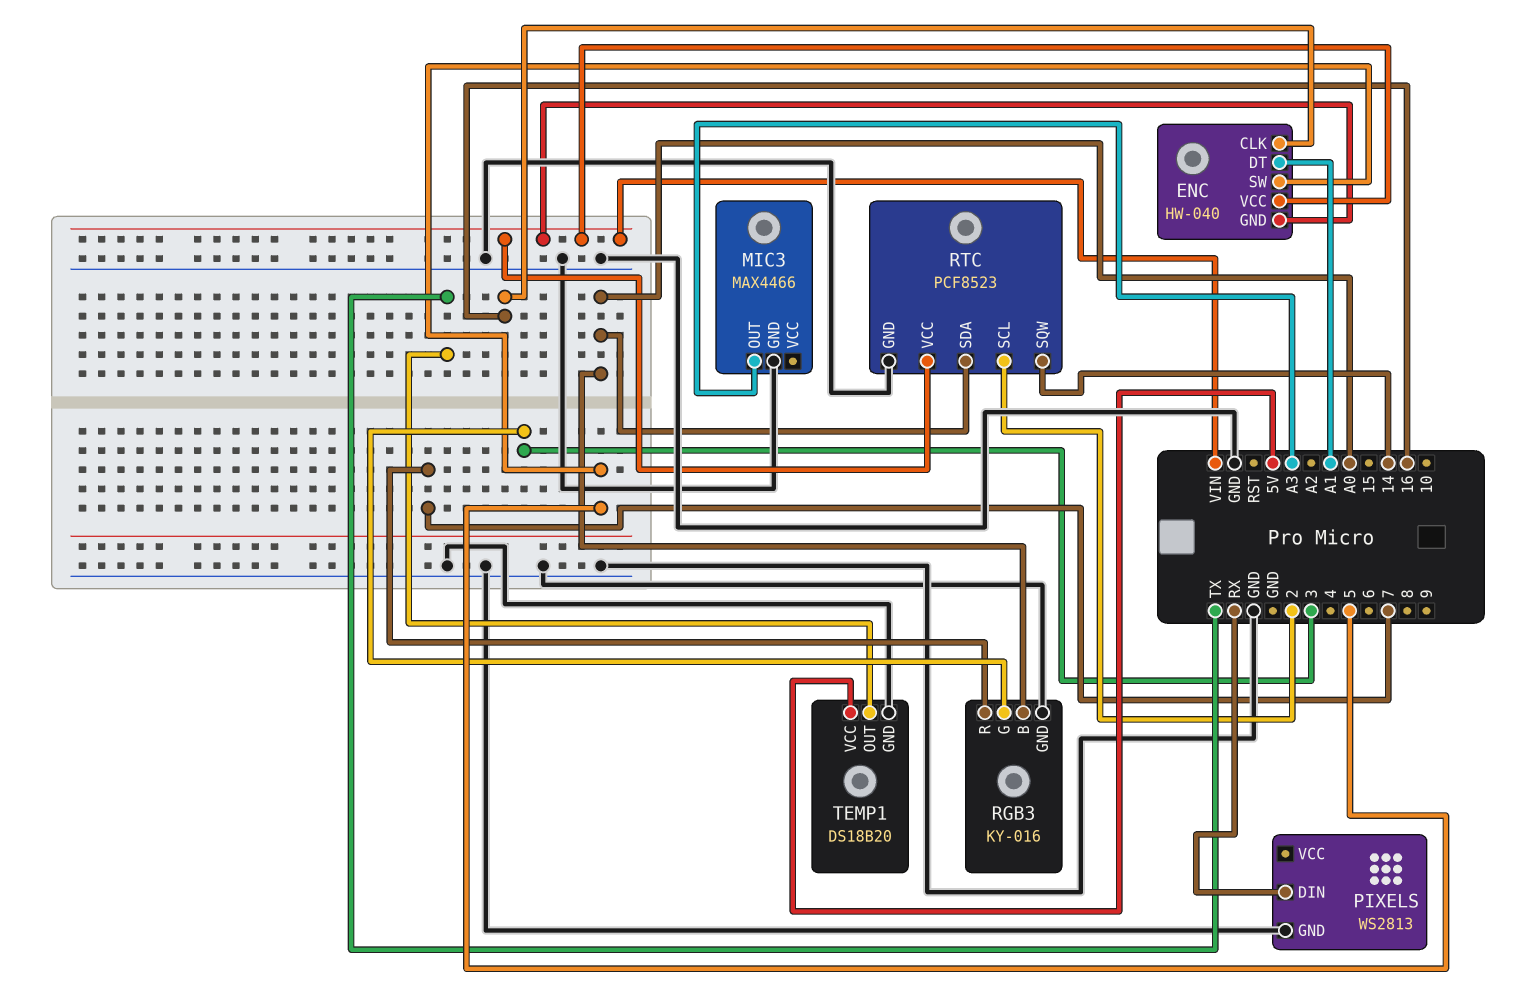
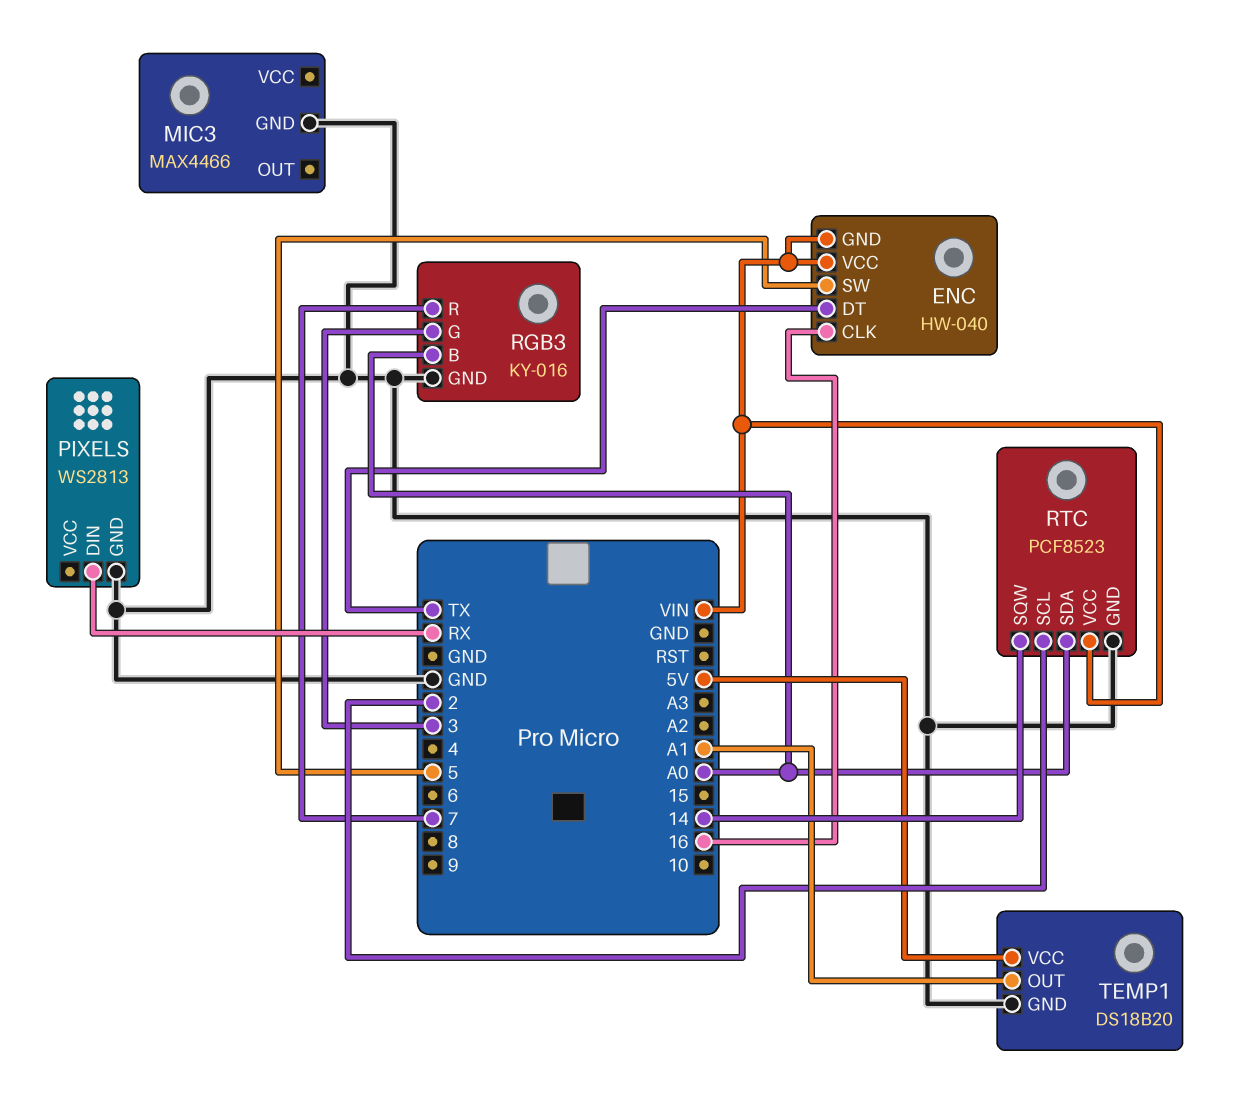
ENC pin DT: A1 -> TX
MIC3 pin OUT: A3 -> none
TEMP1 pin OUT: TX -> A1

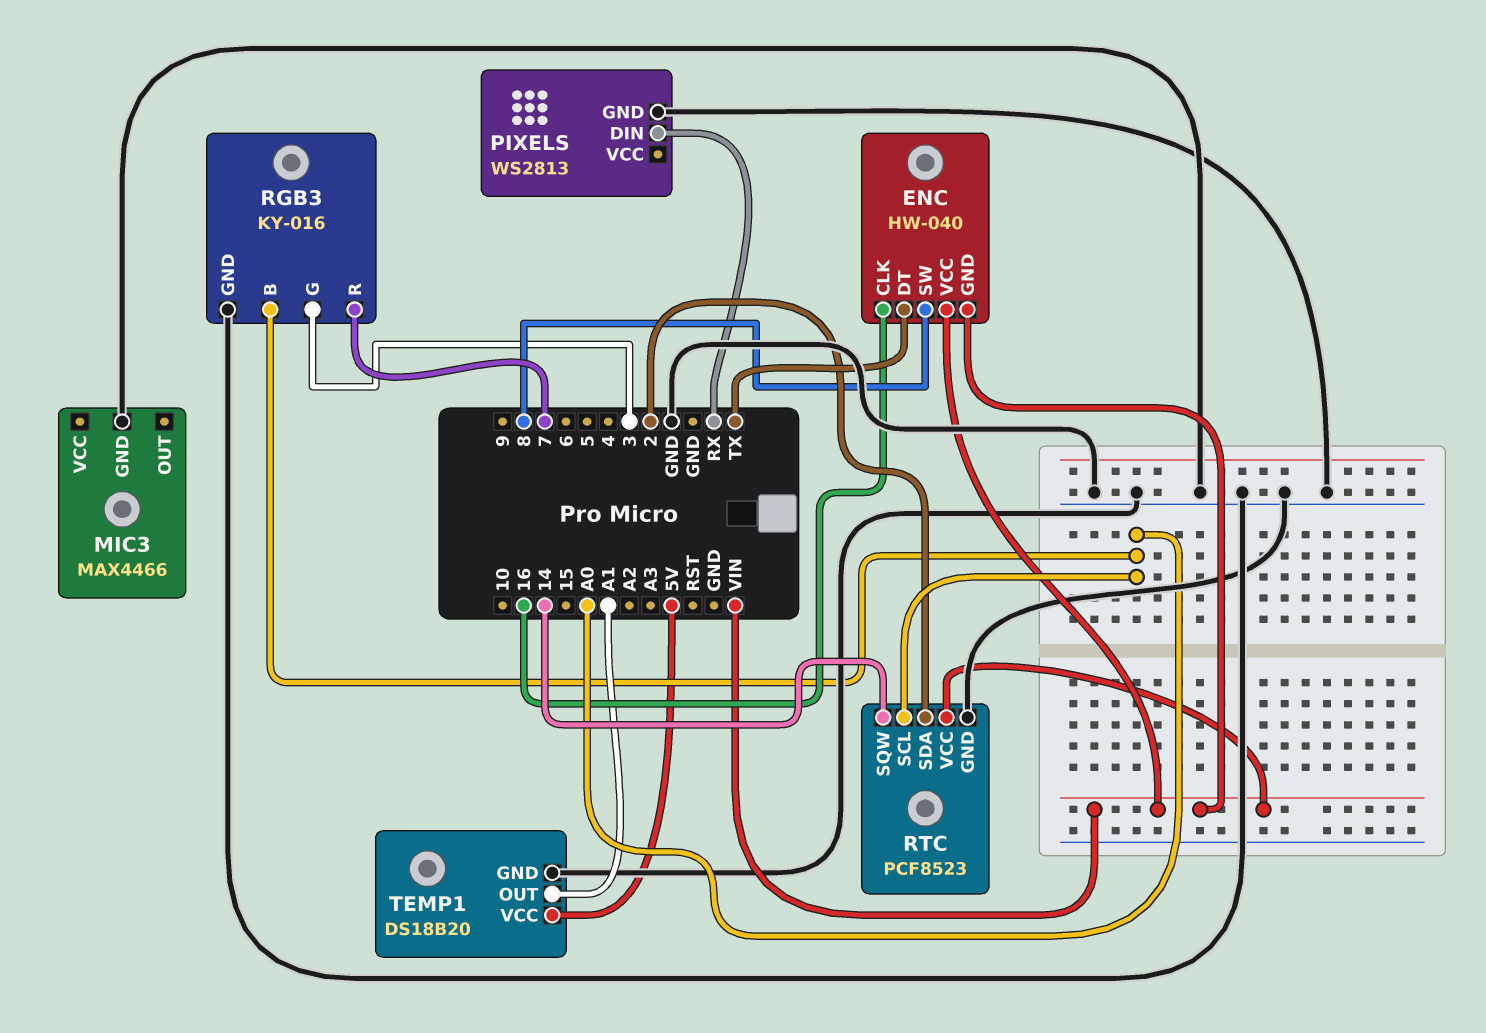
ENC pin SW: 5 -> 8
RTC pin SCL: 2 -> A0
RTC pin SDA: A0 -> 2

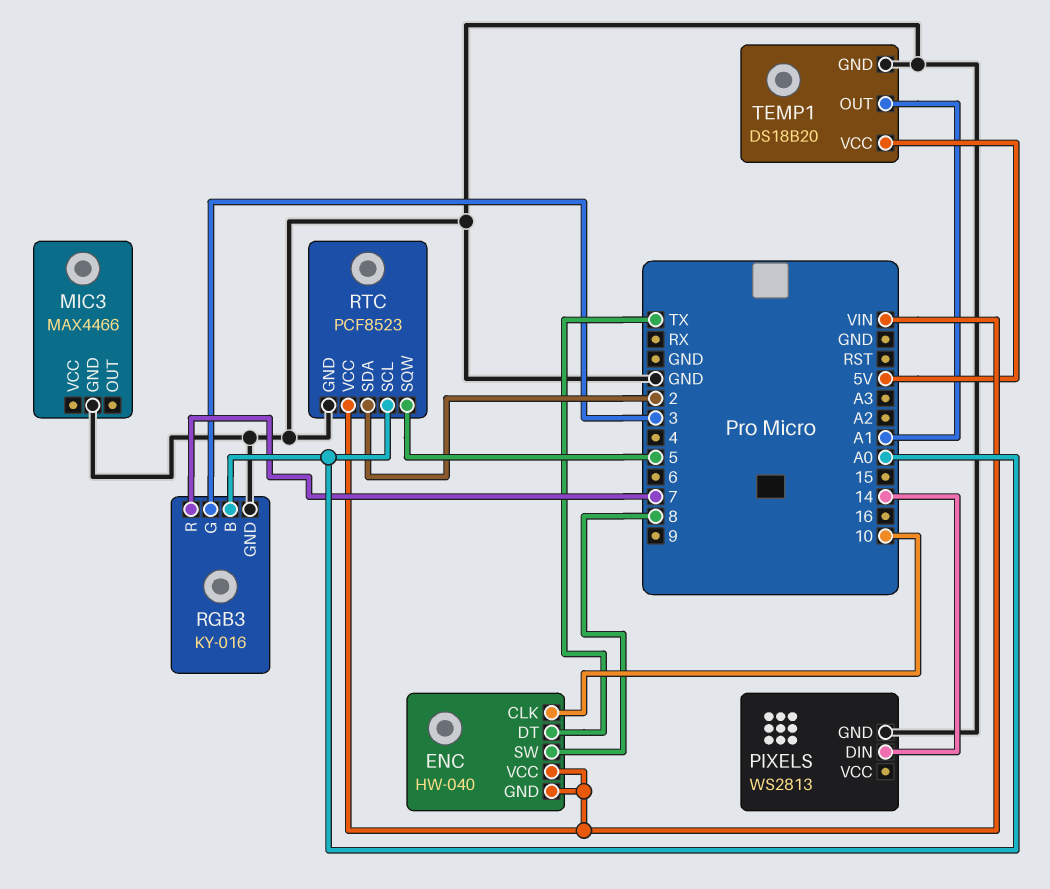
ENC pin CLK: 16 -> 10
PIXELS pin DIN: RX -> 14
RTC pin SQW: 14 -> 5

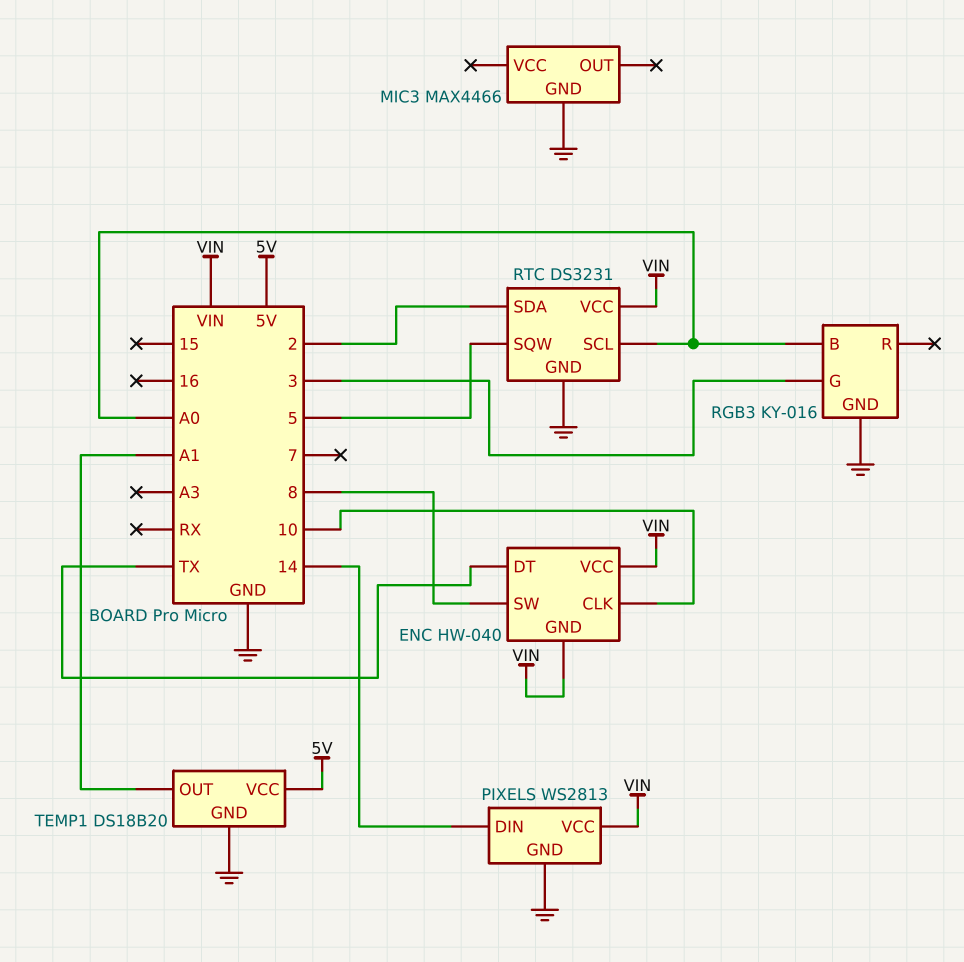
PIXELS pin VCC: none -> VIN
RGB3 pin R: 7 -> none
RTC: PCF8523 -> DS3231

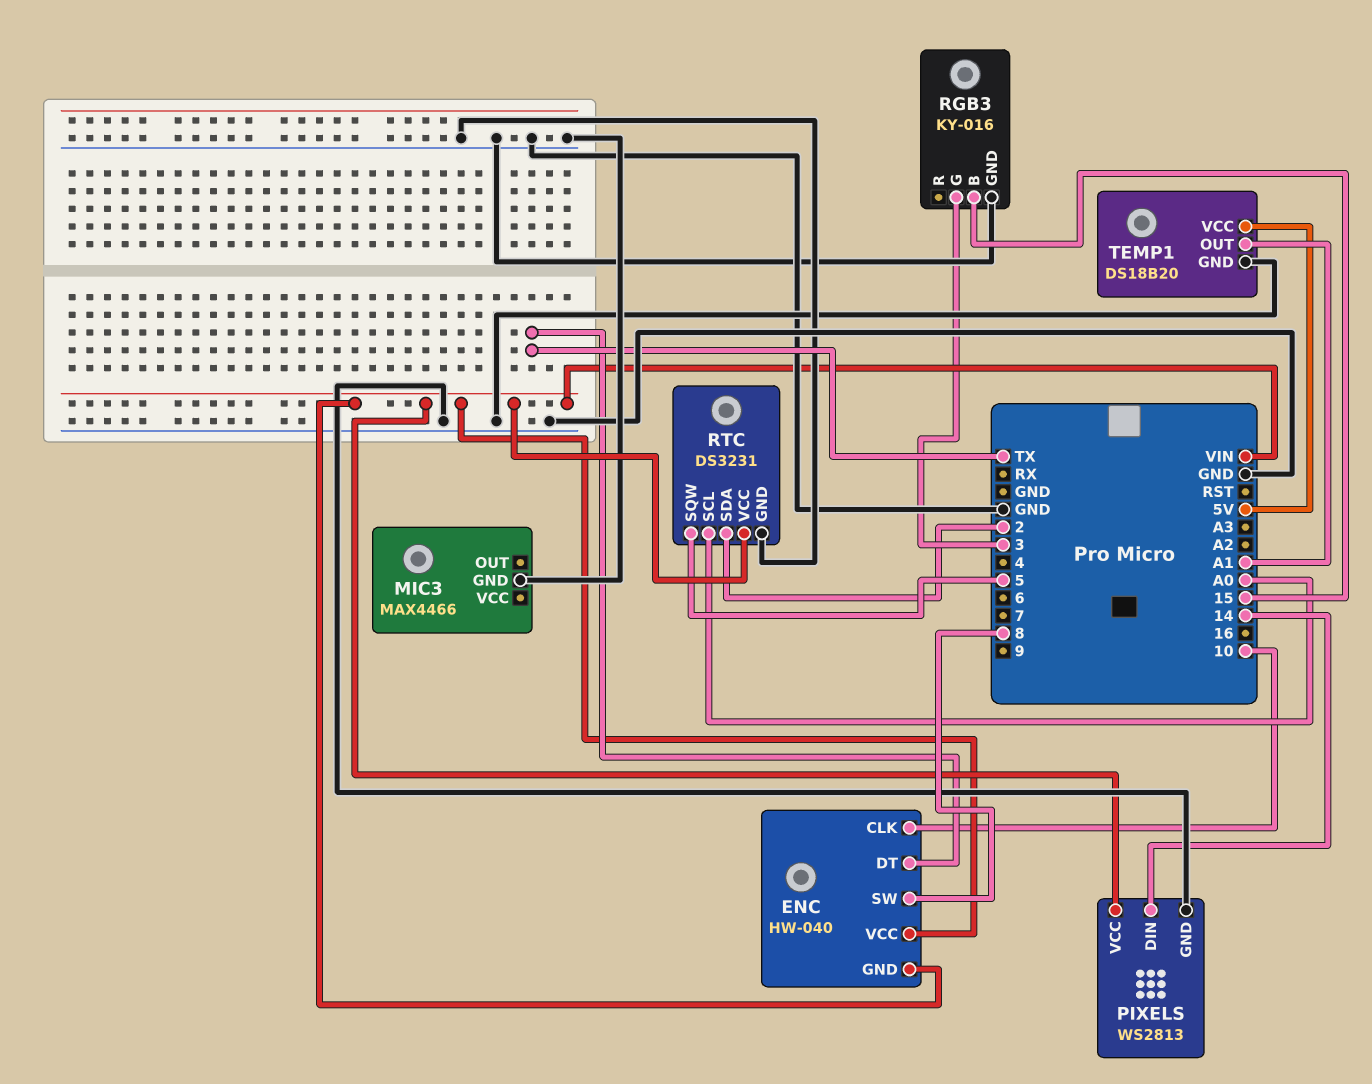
RGB3 pin B: A0 -> 15

